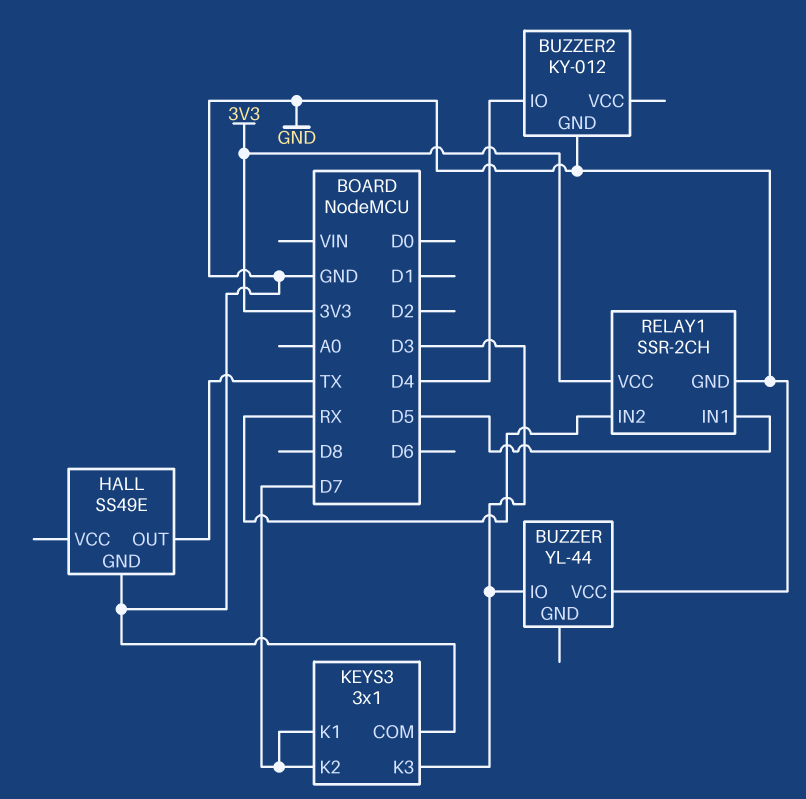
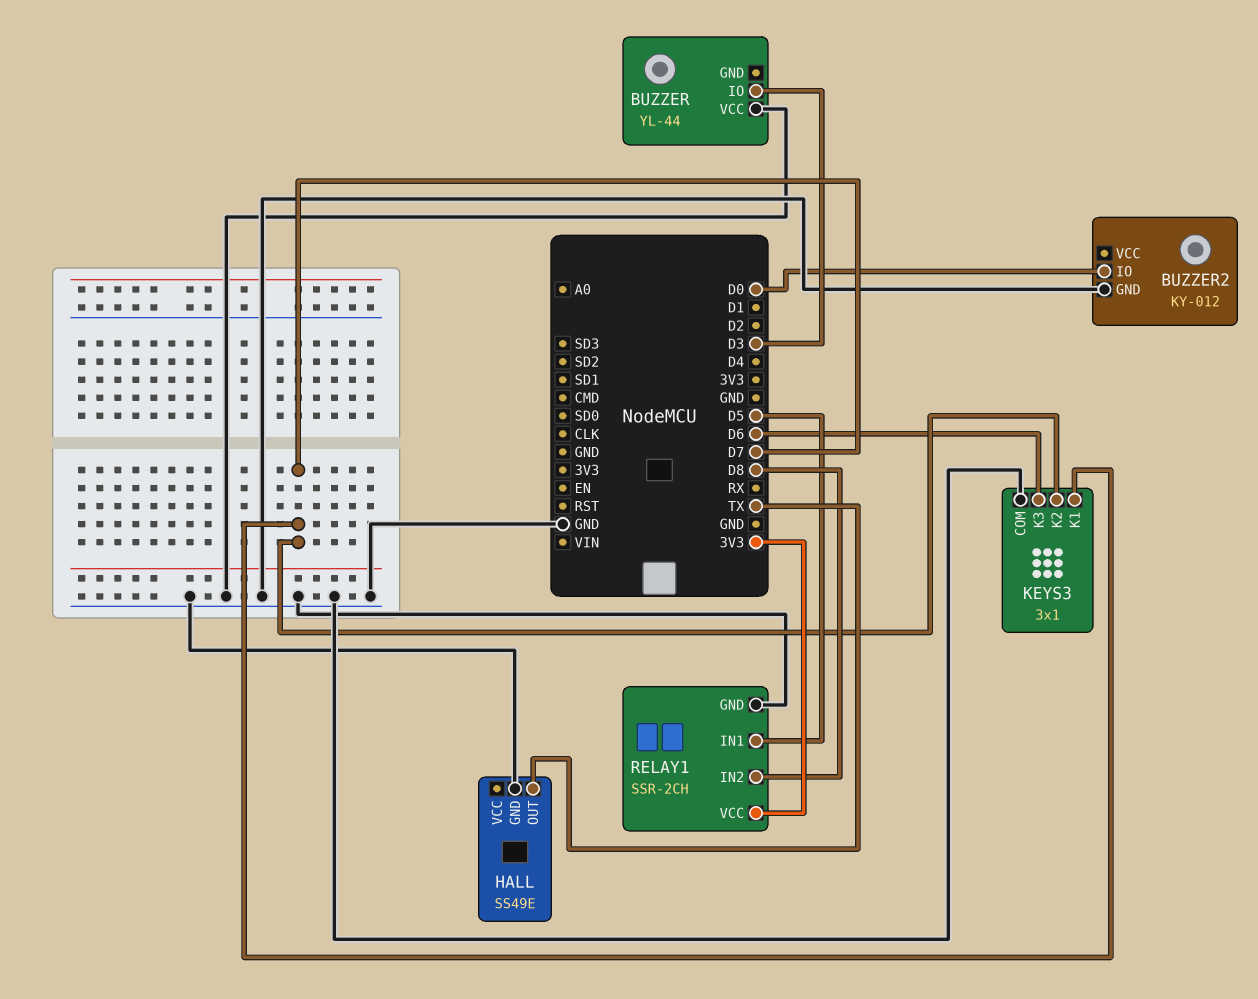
BUZZER2 pin IO: D4 -> D0
KEYS3 pin K3: D3 -> D6
RELAY1 pin IN2: RX -> D8

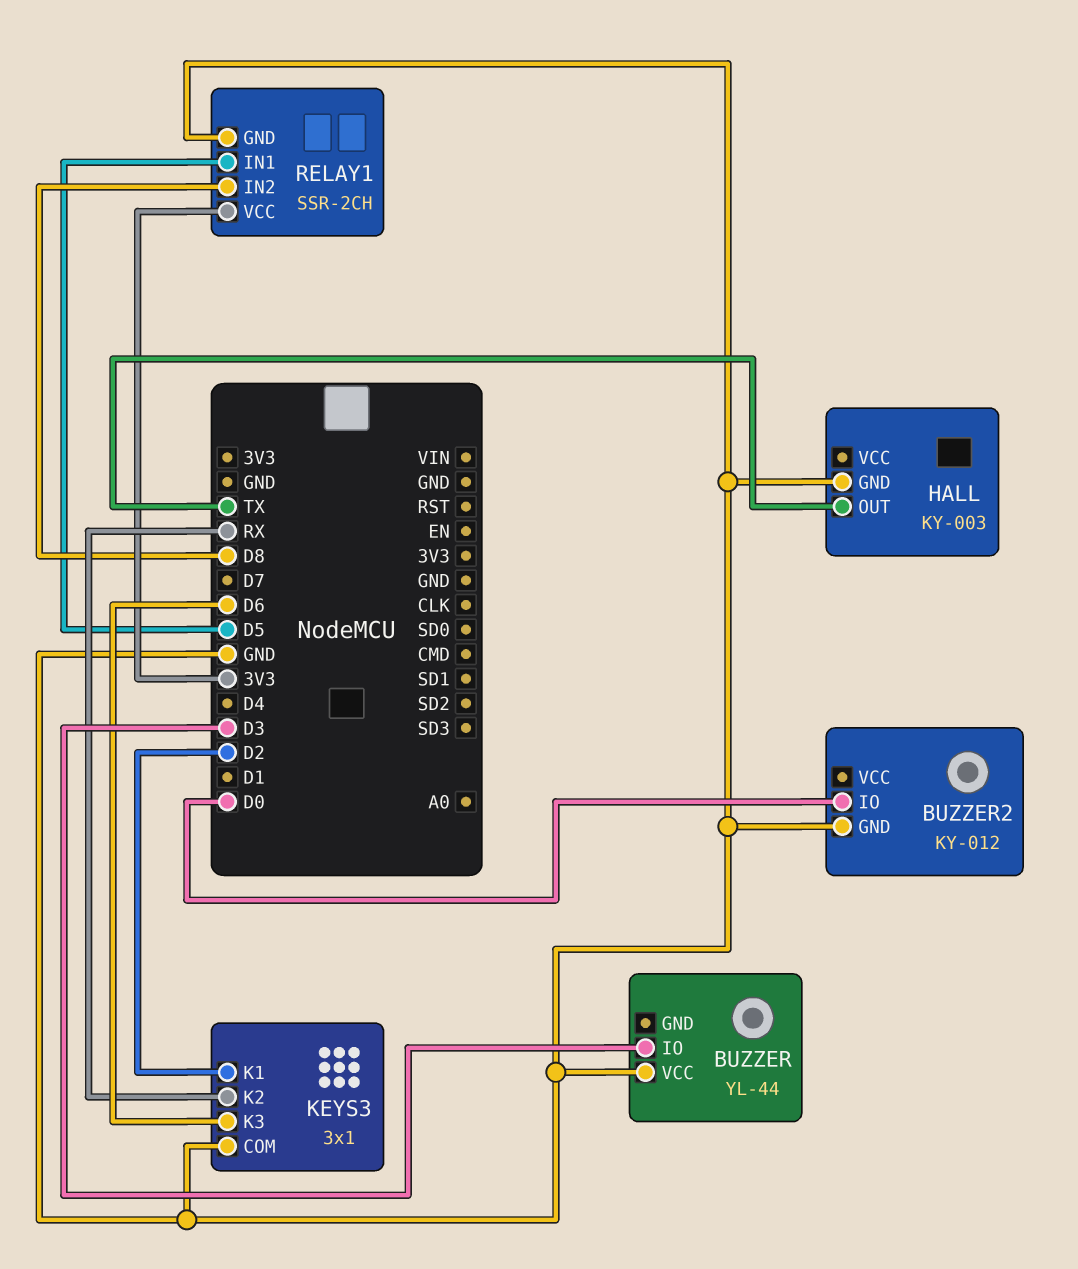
HALL: SS49E -> KY-003
KEYS3 pin K1: D7 -> D2
KEYS3 pin K2: D7 -> RX

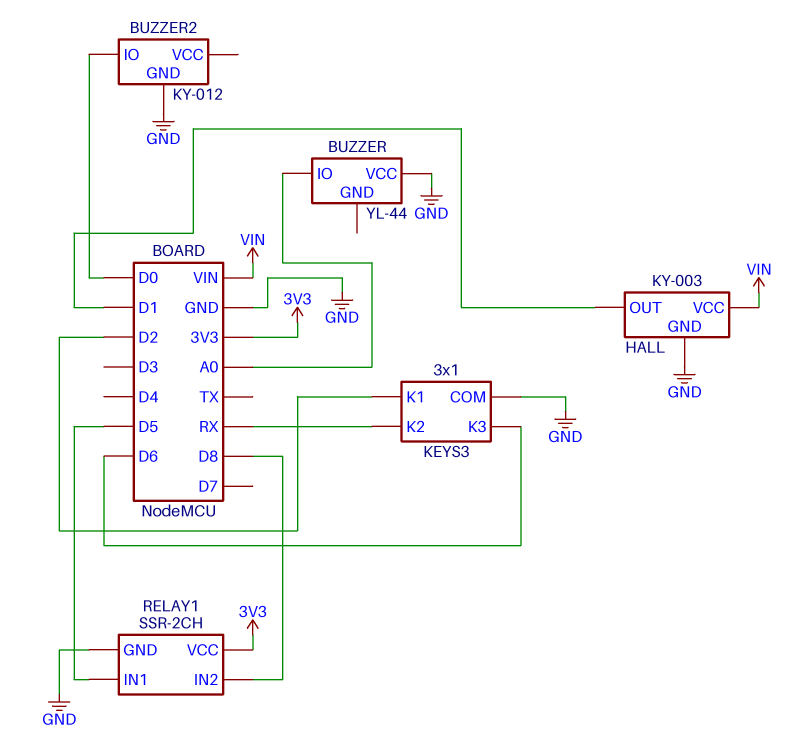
BUZZER pin IO: D3 -> A0
HALL pin OUT: TX -> D1
HALL pin VCC: none -> VIN

